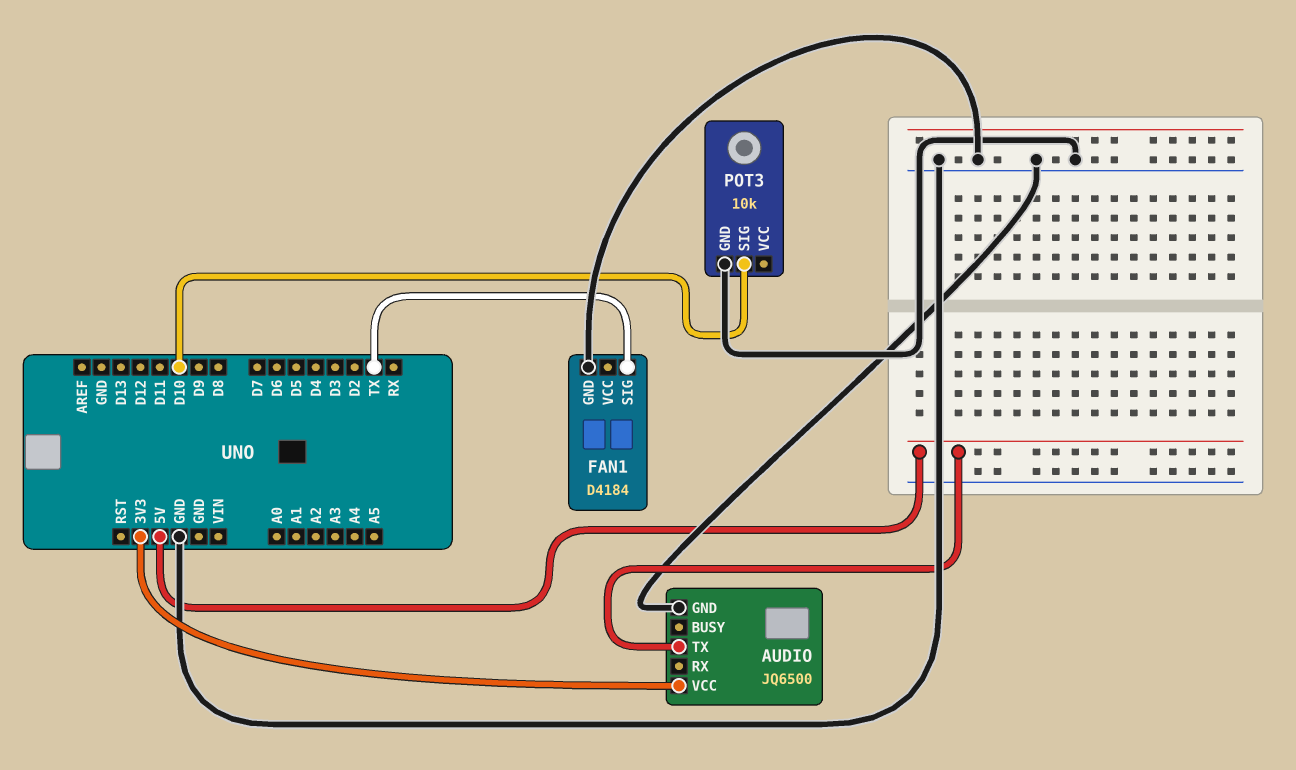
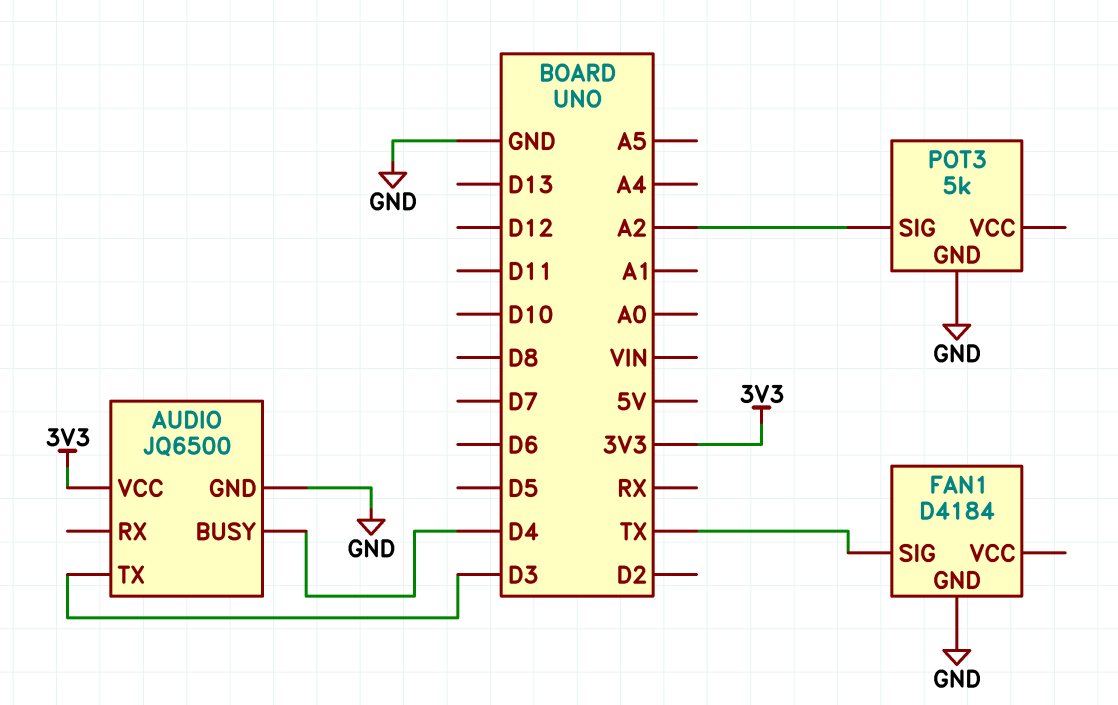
AUDIO pin BUSY: none -> D4
AUDIO pin TX: 5V -> D3
POT3: 10k -> 5k
POT3 pin SIG: D10 -> A2

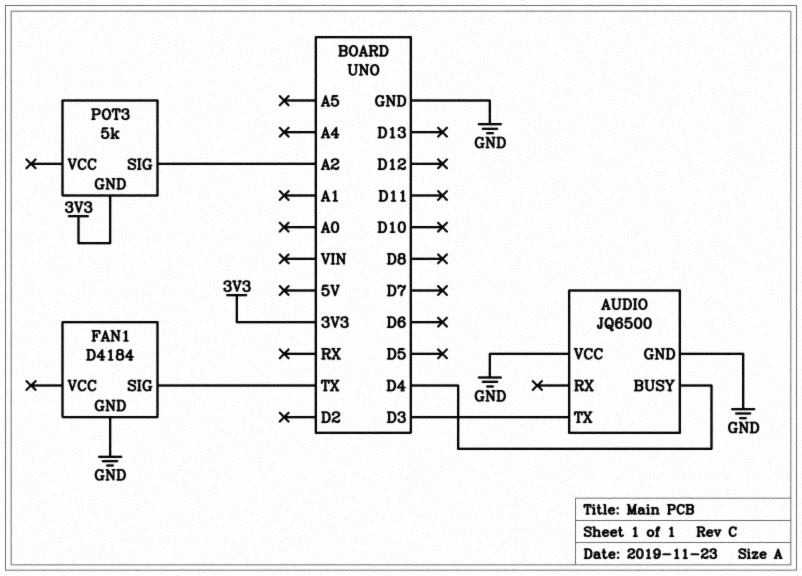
AUDIO pin VCC: 3V3 -> GND
POT3 pin GND: GND -> 3V3

